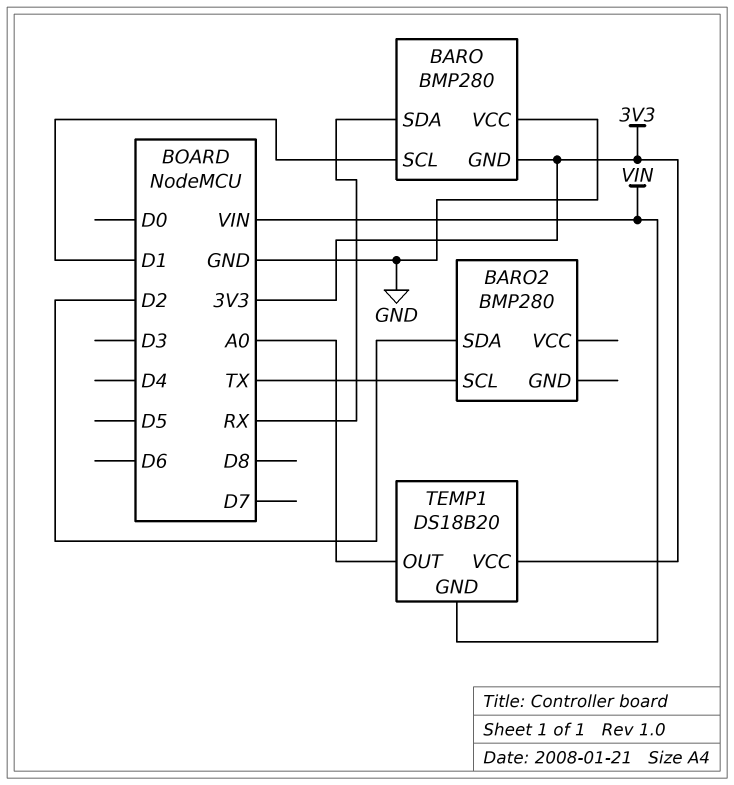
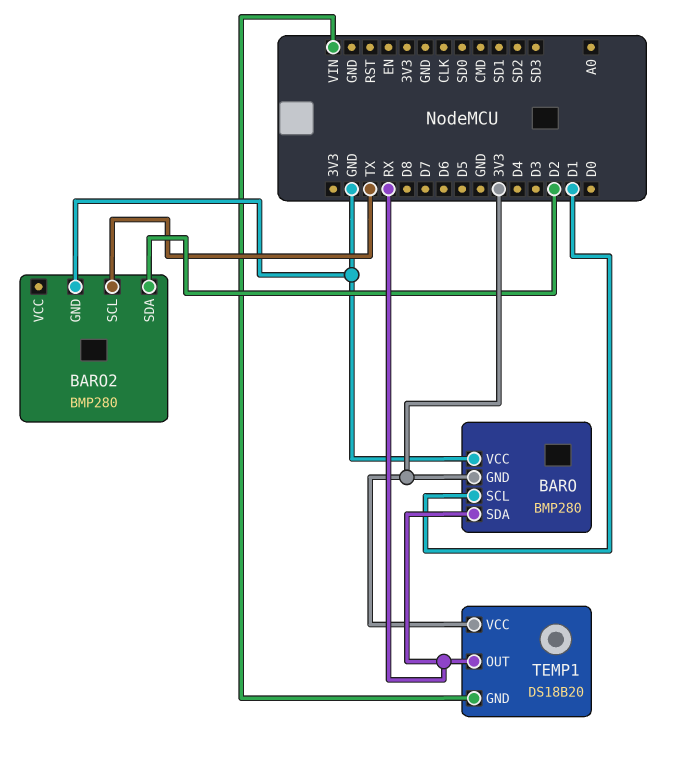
BARO2 pin GND: none -> GND
TEMP1 pin OUT: A0 -> RX

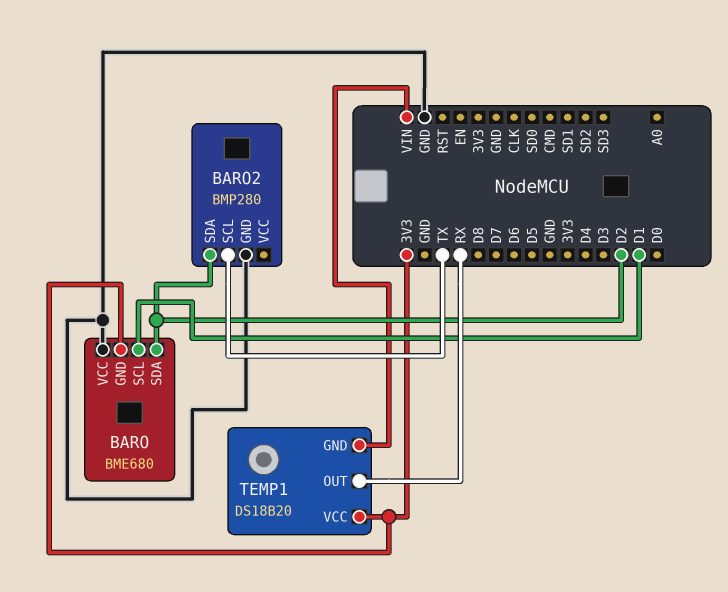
BARO: BMP280 -> BME680
BARO pin SDA: RX -> D2

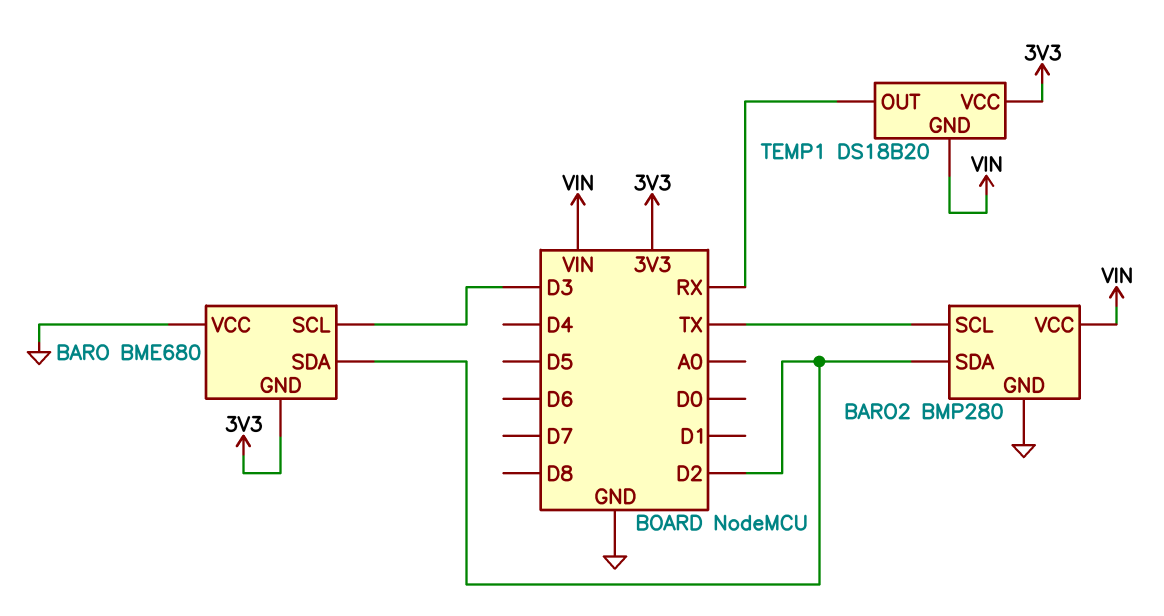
BARO pin SCL: D1 -> D3
BARO2 pin VCC: none -> VIN

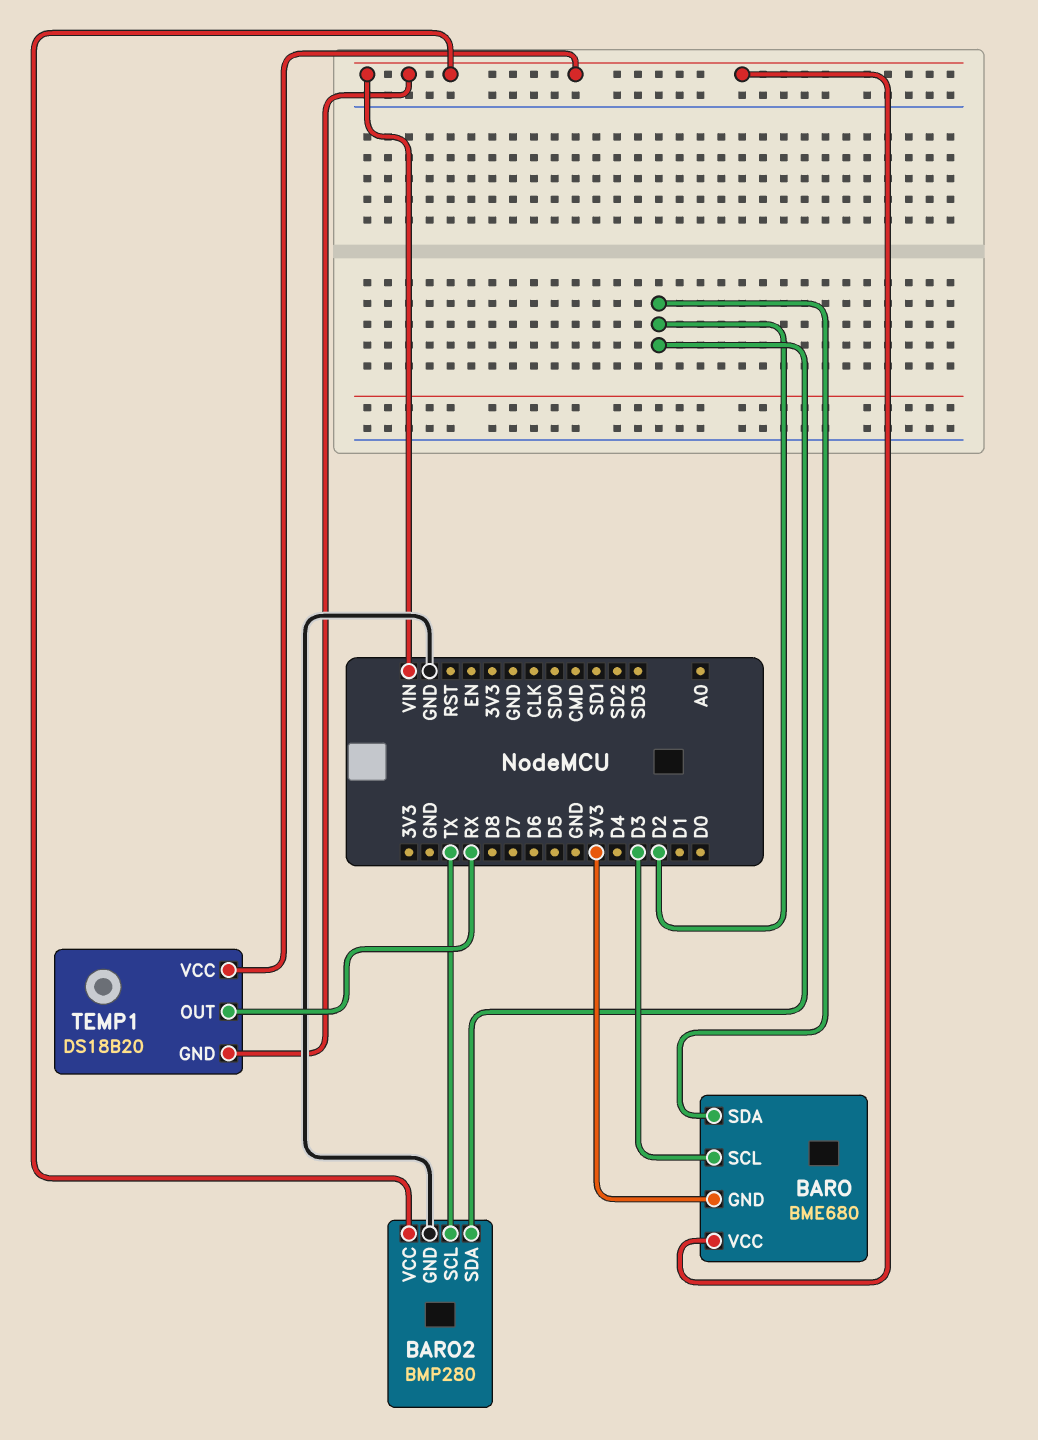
BARO pin VCC: GND -> VIN
TEMP1 pin VCC: 3V3 -> VIN

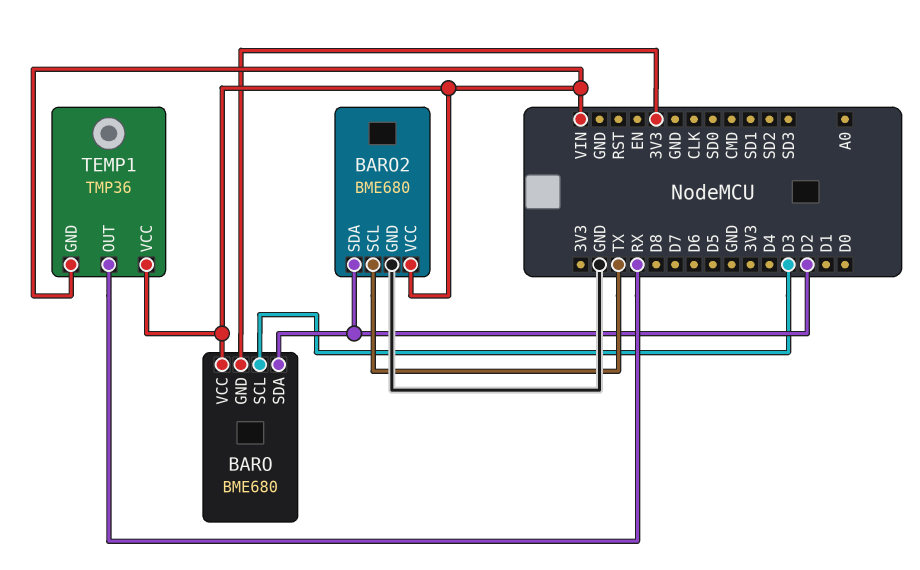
BARO2: BMP280 -> BME680
TEMP1: DS18B20 -> TMP36

